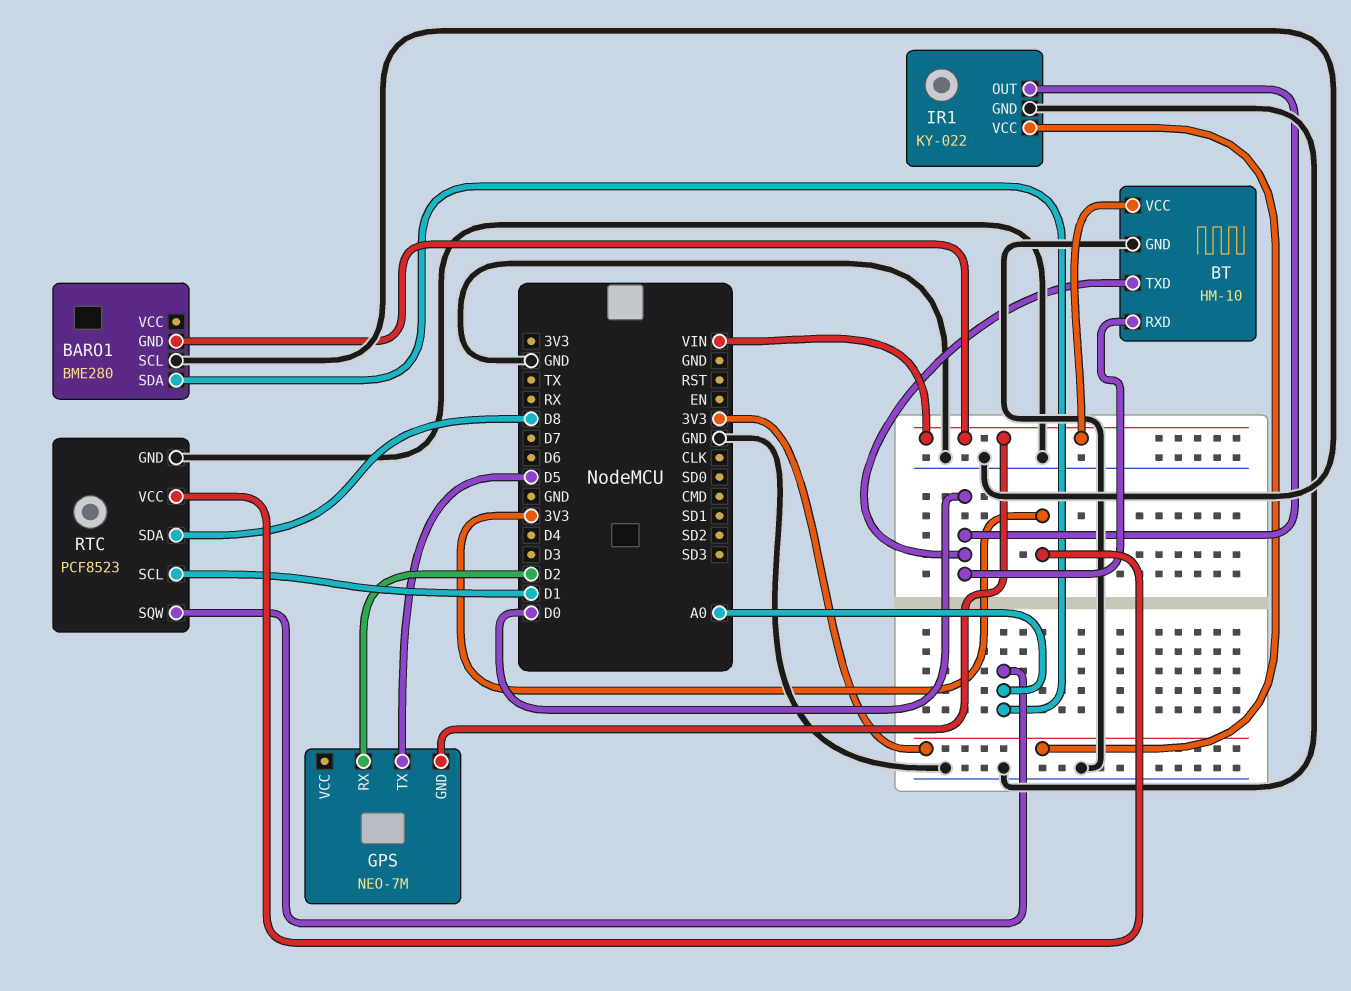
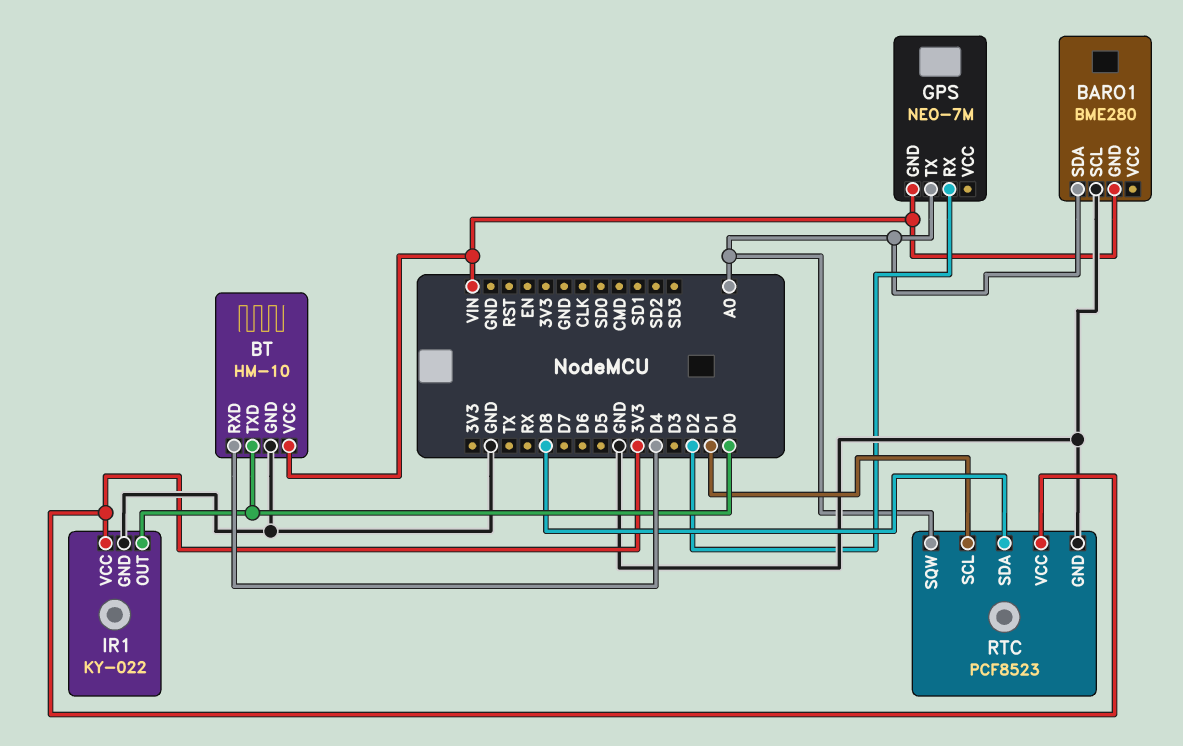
BT pin RXD: D0 -> D4
GPS pin TX: D5 -> A0

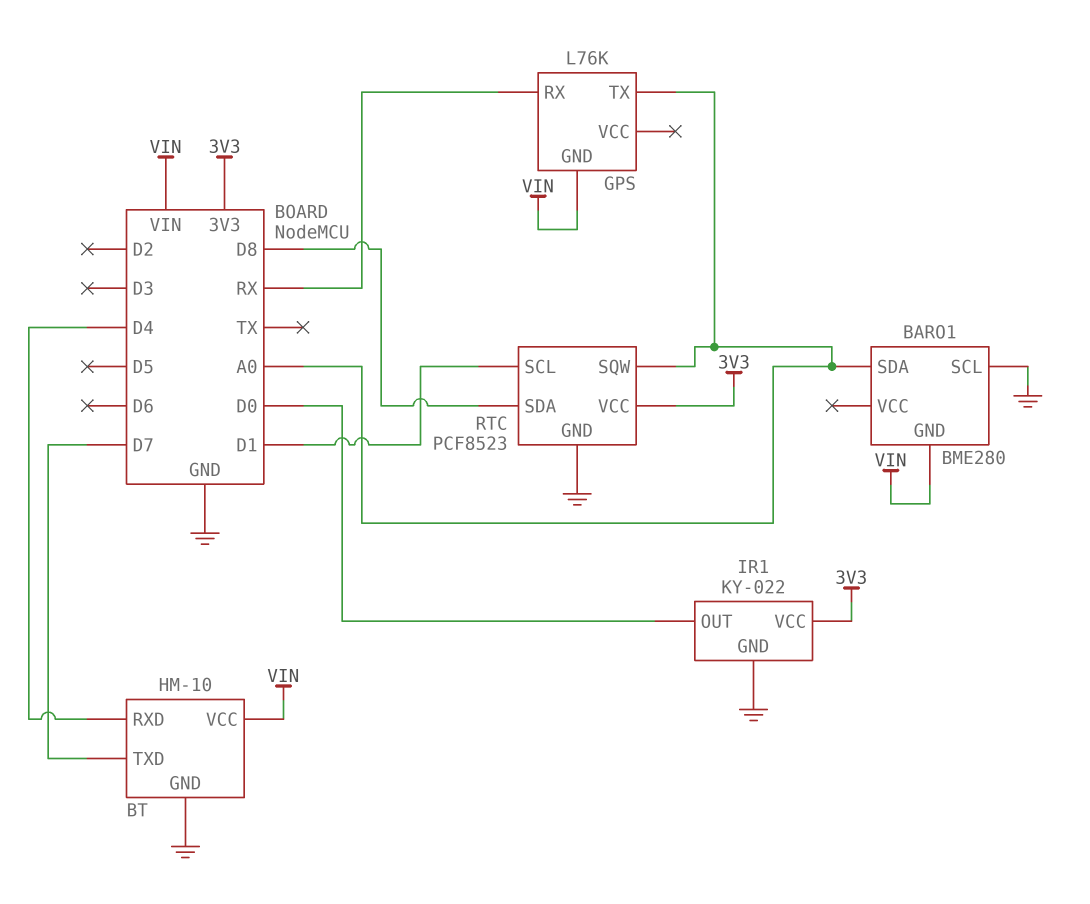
BT pin TXD: D0 -> D7
GPS: NEO-7M -> L76K
GPS pin RX: D2 -> RX

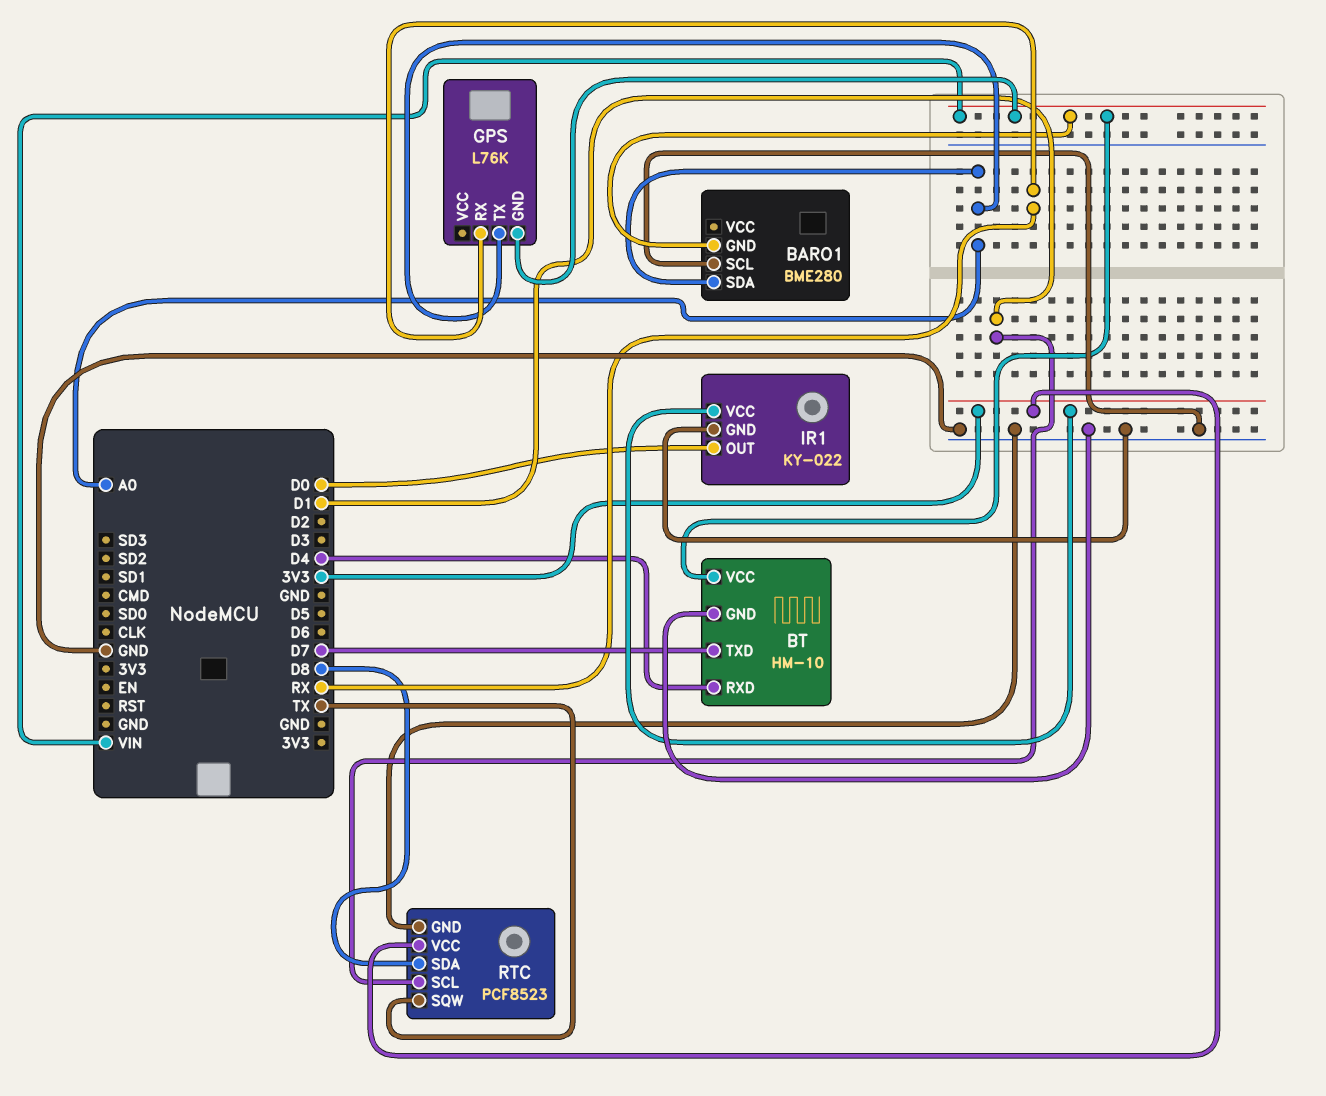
RTC pin SQW: A0 -> TX

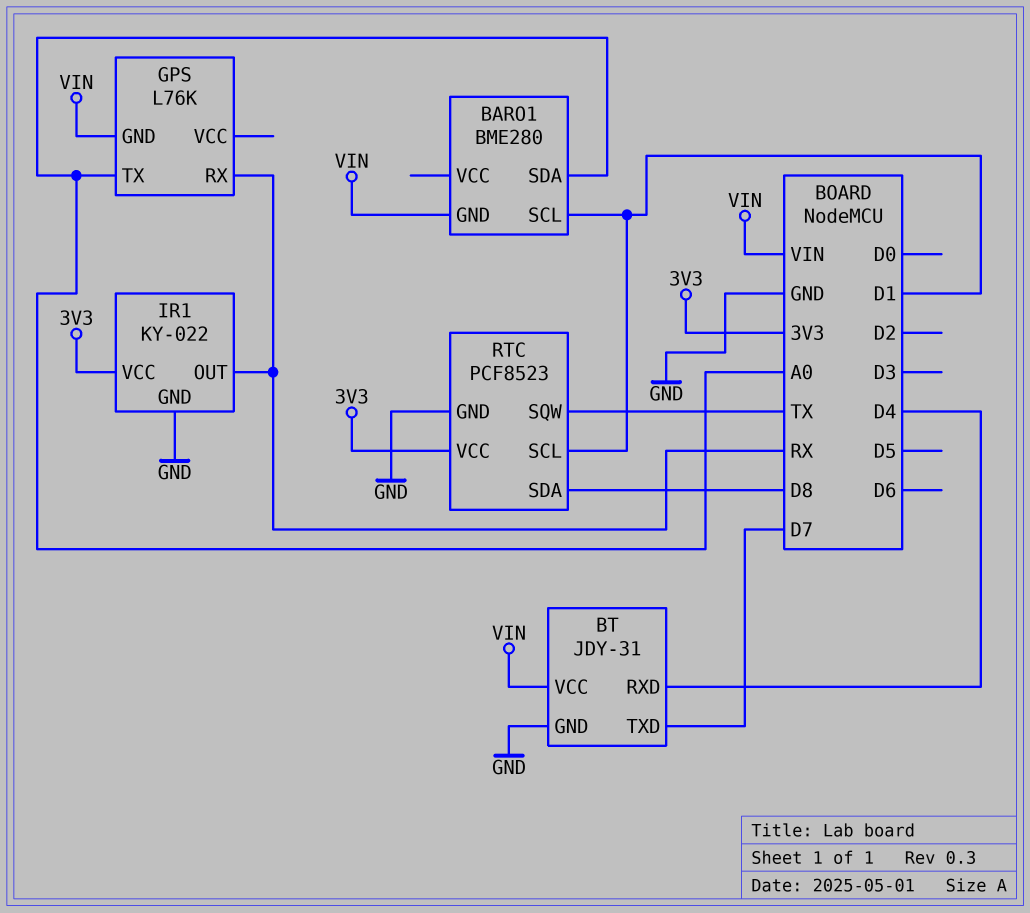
BARO1 pin SCL: GND -> D1
BT: HM-10 -> JDY-31
IR1 pin OUT: D0 -> RX

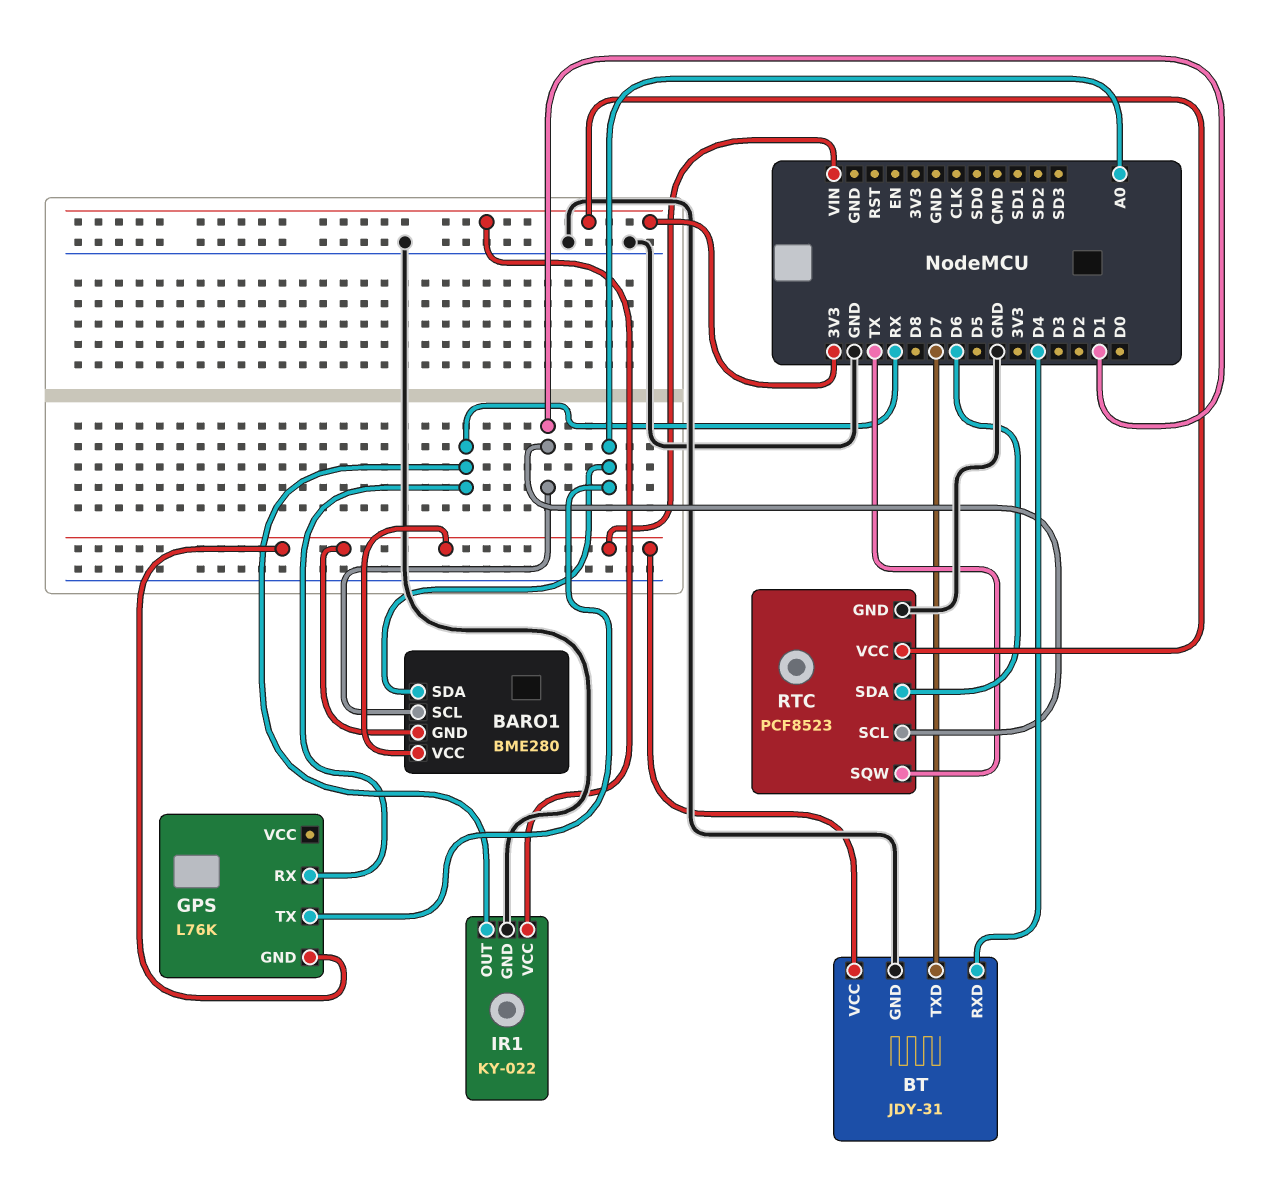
BARO1 pin VCC: none -> VIN
RTC pin SDA: D8 -> D6

